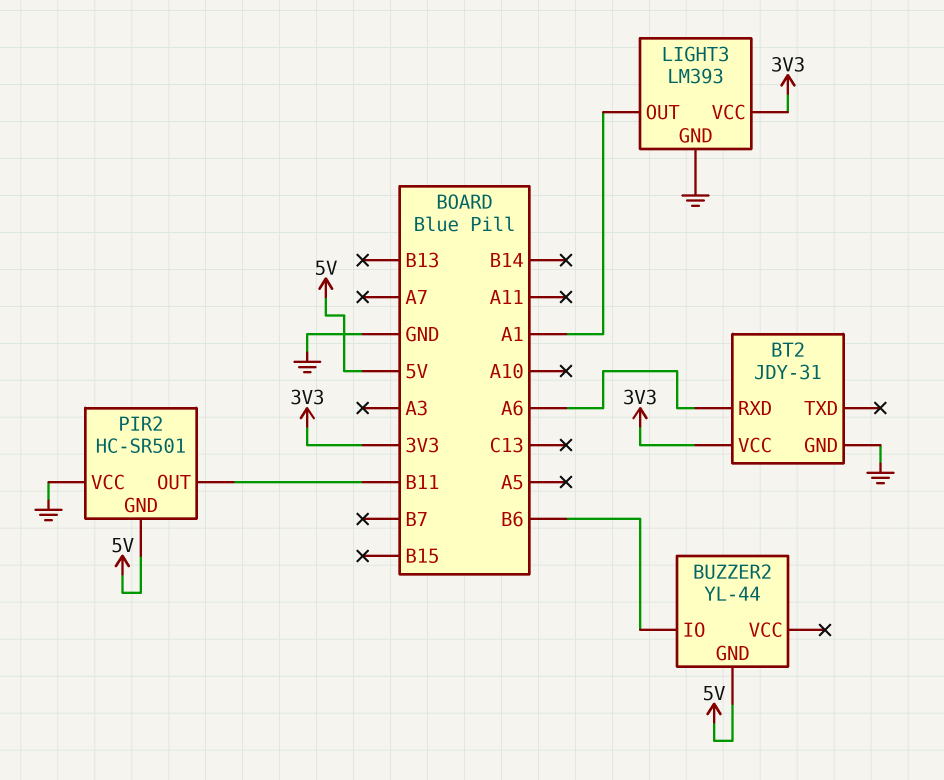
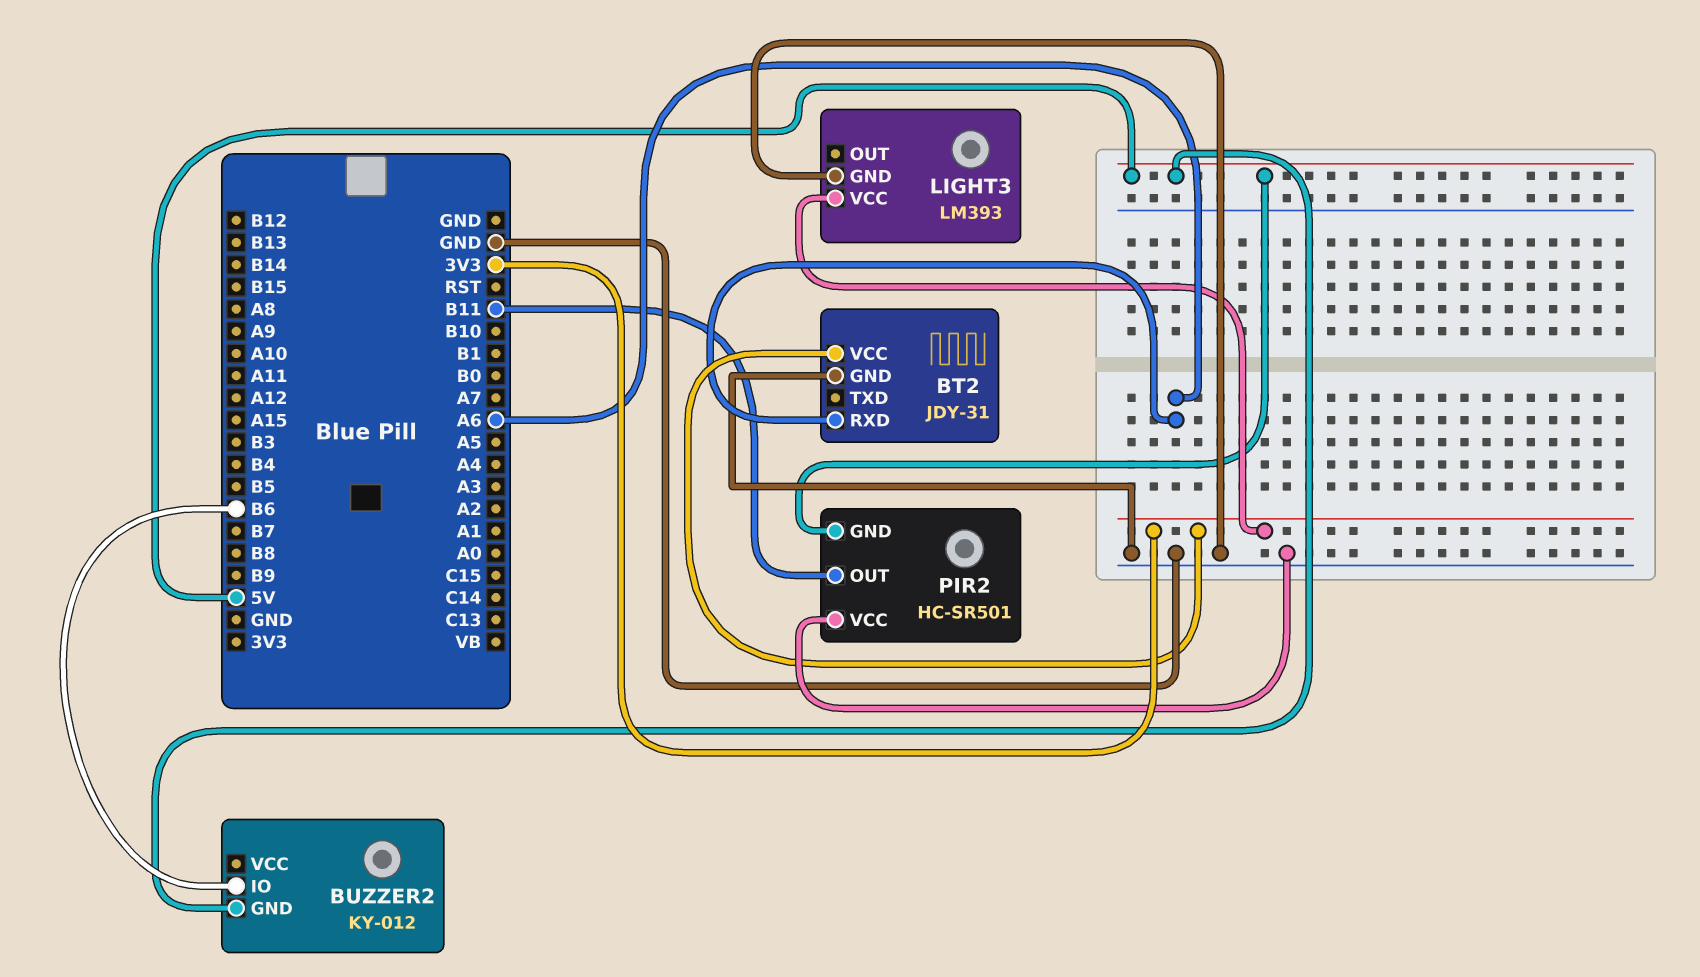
BUZZER2: YL-44 -> KY-012
LIGHT3 pin OUT: A1 -> none

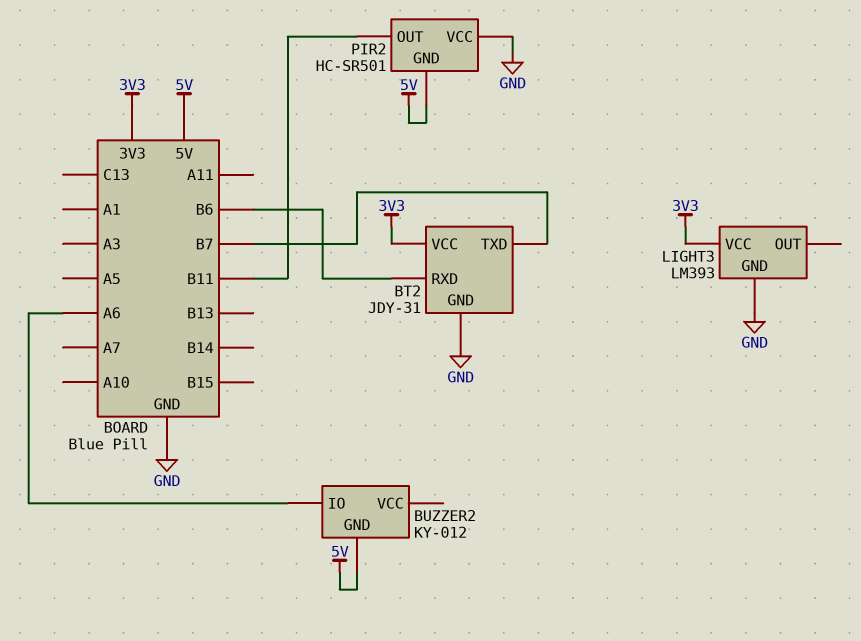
BT2 pin RXD: A6 -> B6
BT2 pin TXD: none -> B7
BUZZER2 pin IO: B6 -> A6

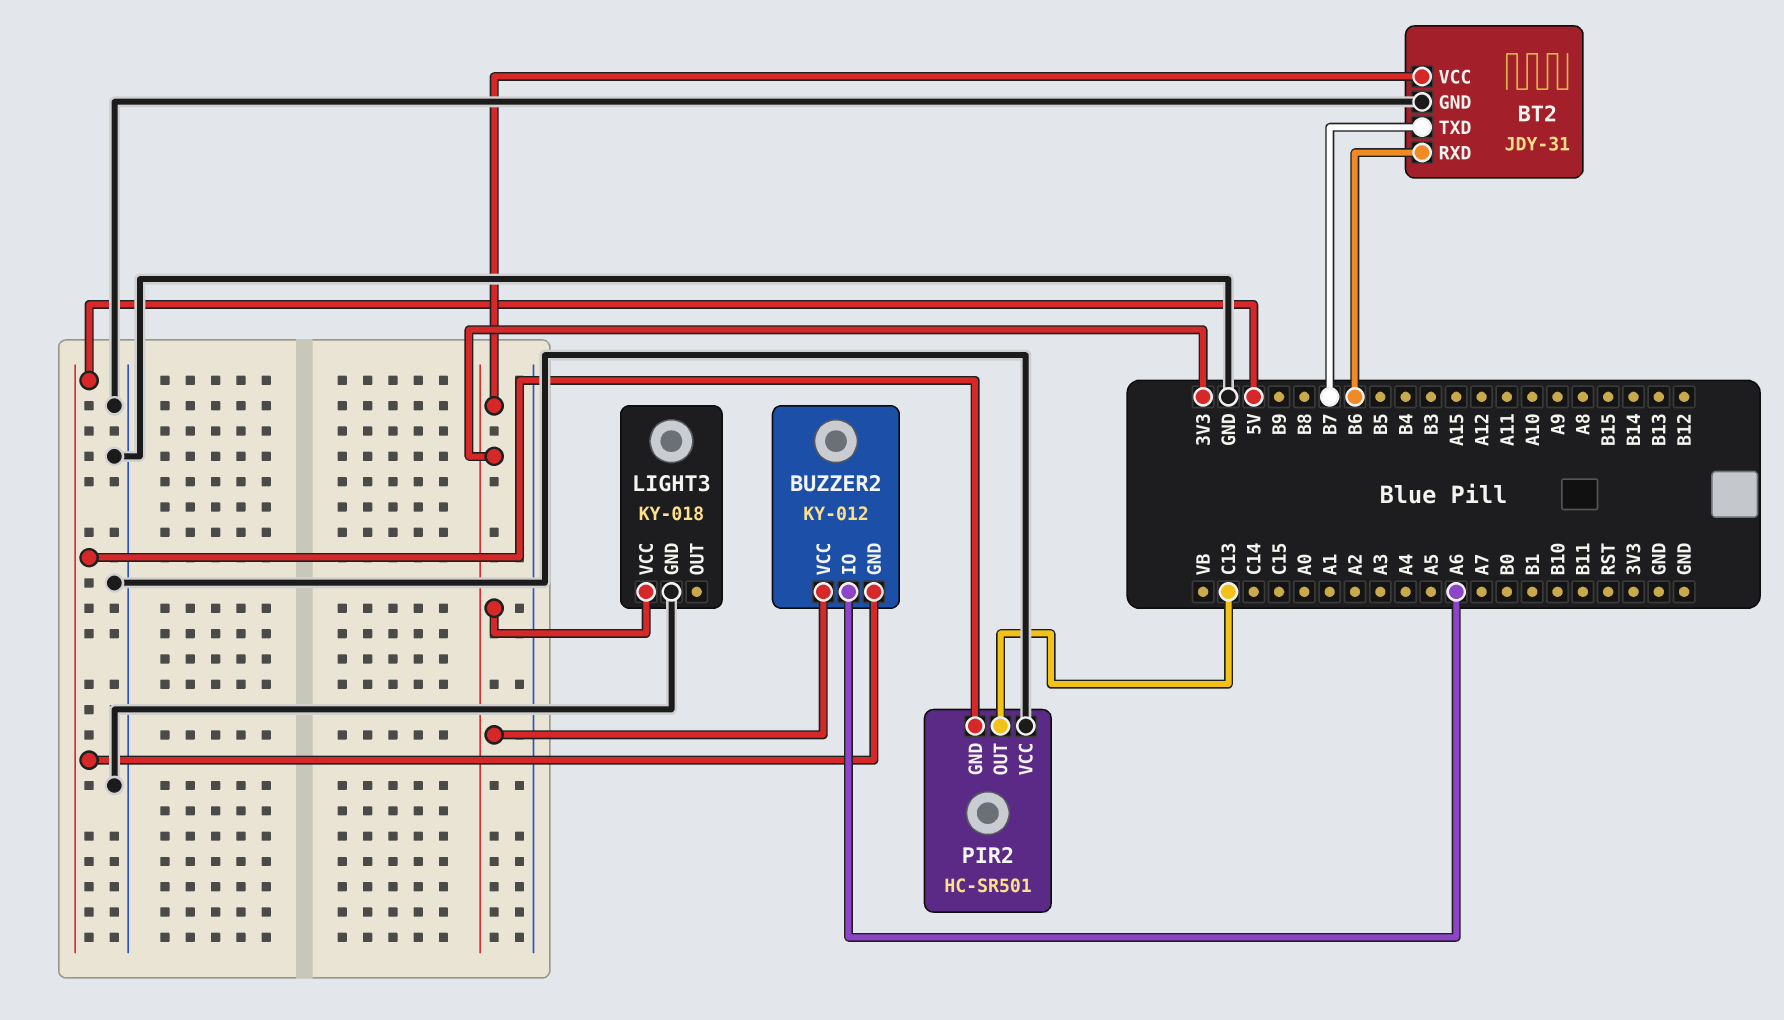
BUZZER2 pin VCC: none -> 3V3
LIGHT3: LM393 -> KY-018
PIR2 pin OUT: B11 -> C13

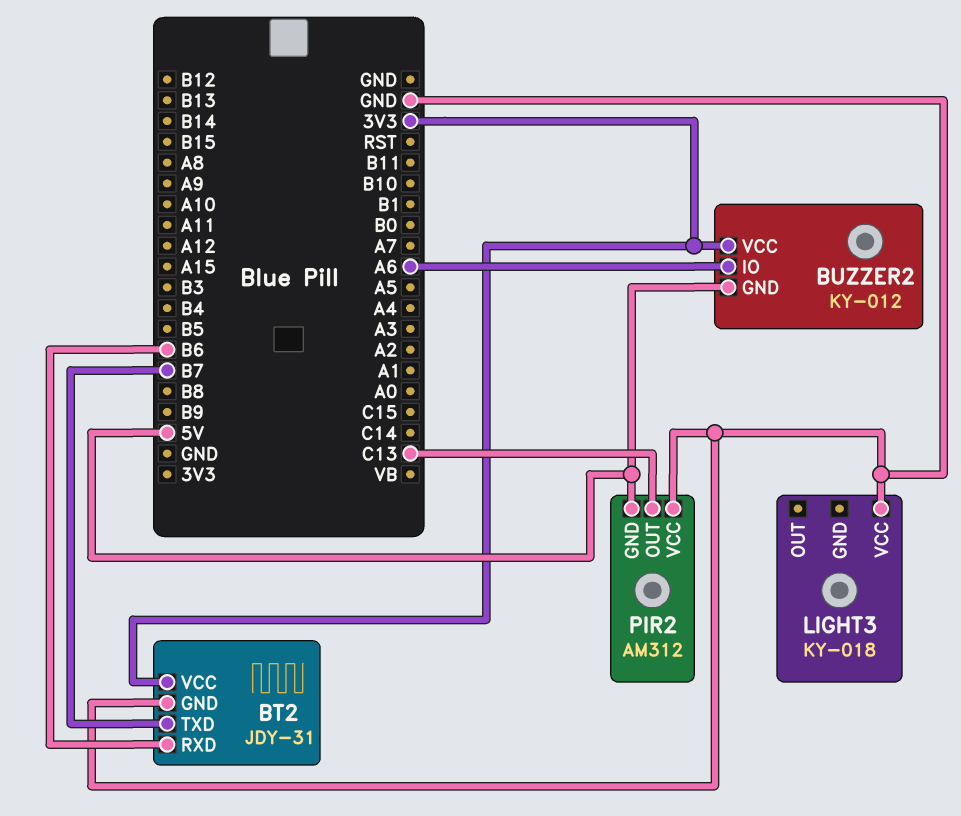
LIGHT3 pin GND: GND -> none
LIGHT3 pin VCC: 3V3 -> GND
PIR2: HC-SR501 -> AM312

